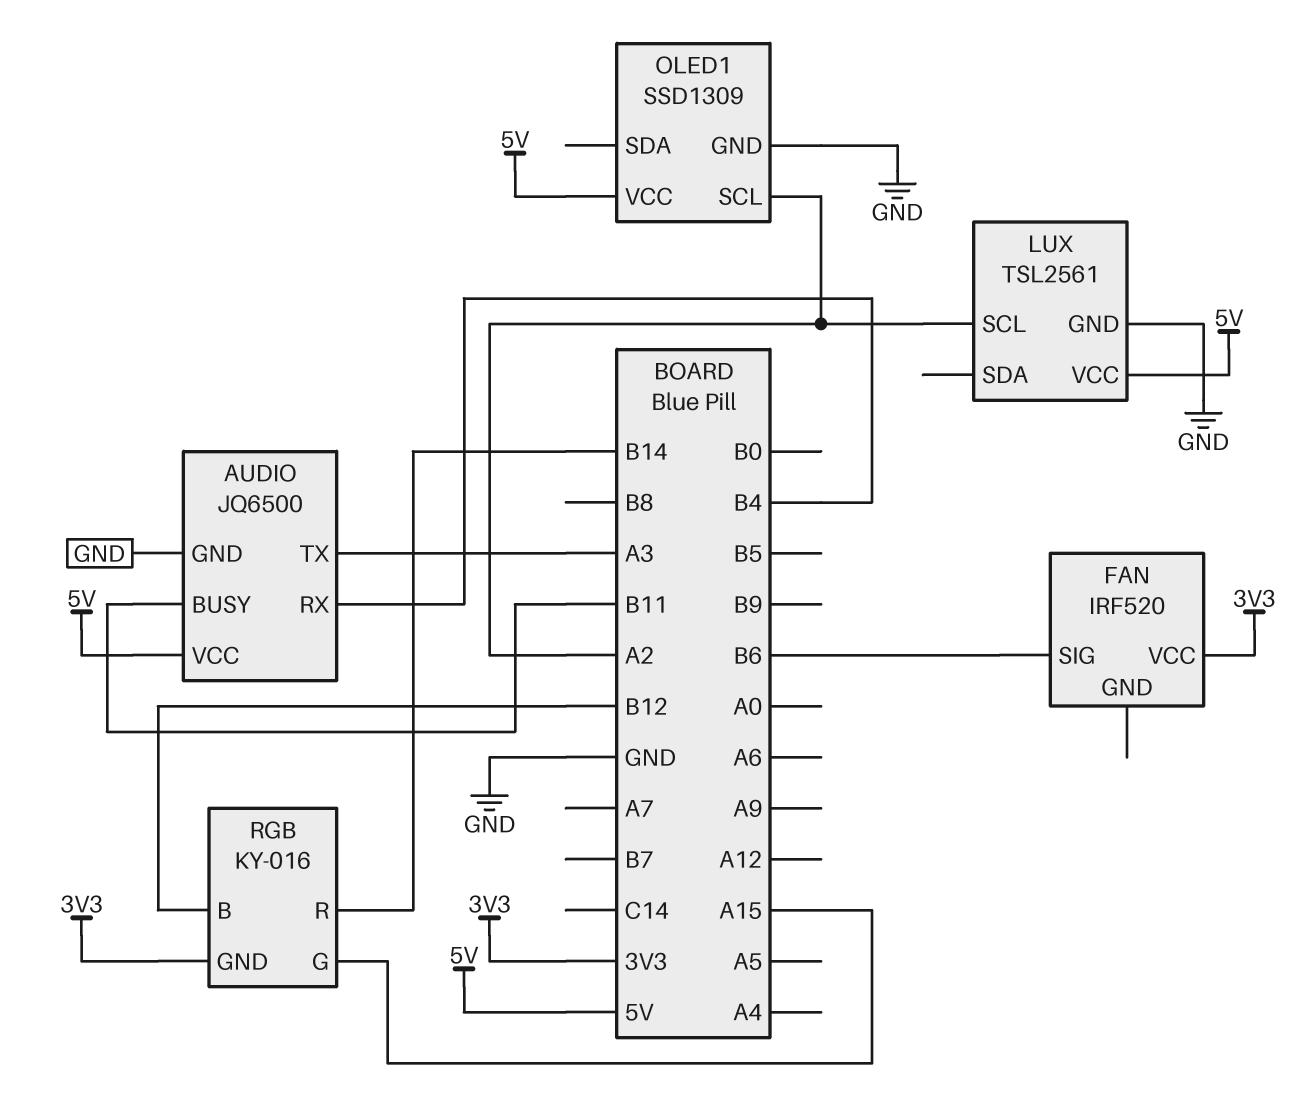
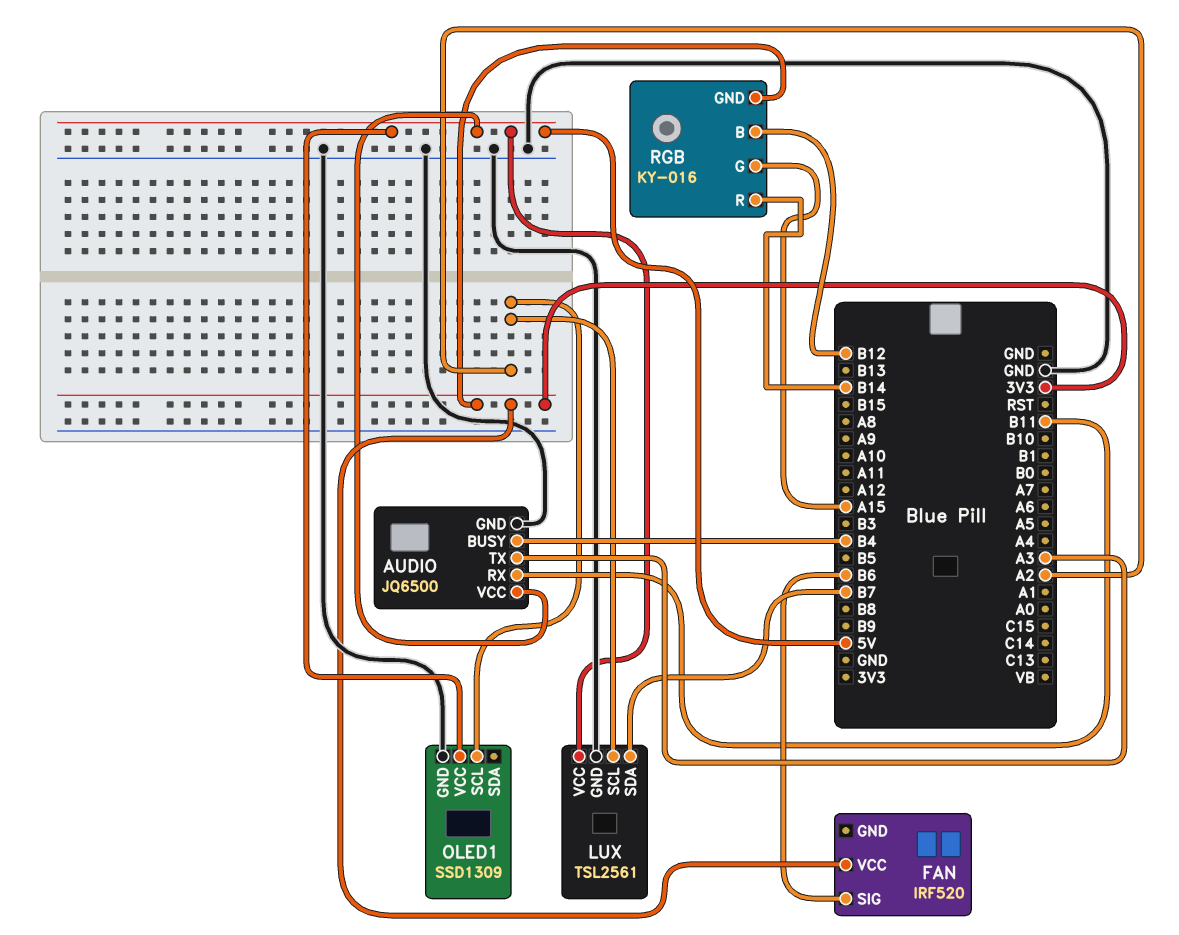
AUDIO pin BUSY: B11 -> B4
AUDIO pin RX: B4 -> B11
LUX pin SDA: none -> B7

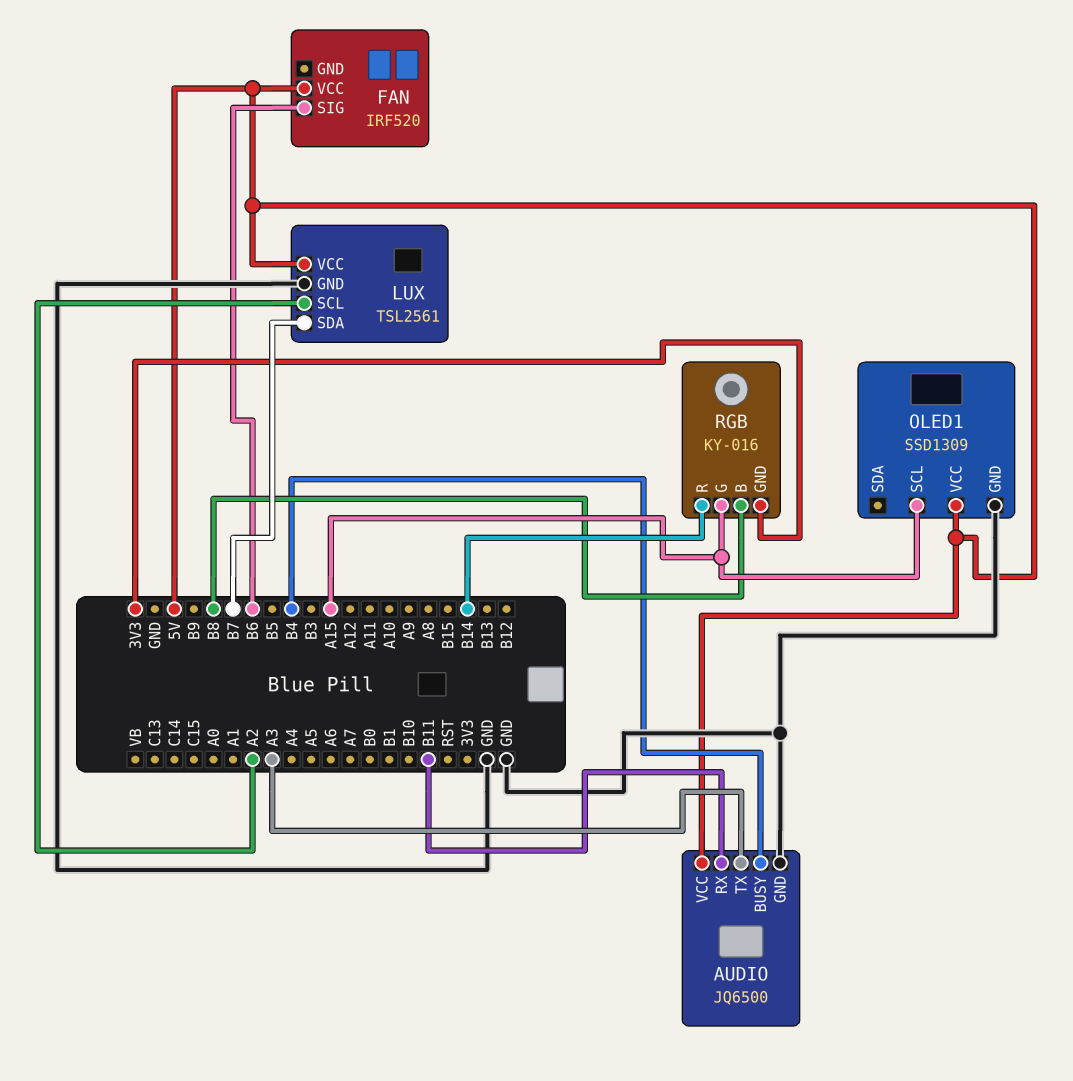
FAN pin VCC: 3V3 -> 5V
OLED1 pin SCL: A2 -> A15
RGB pin B: B12 -> B8

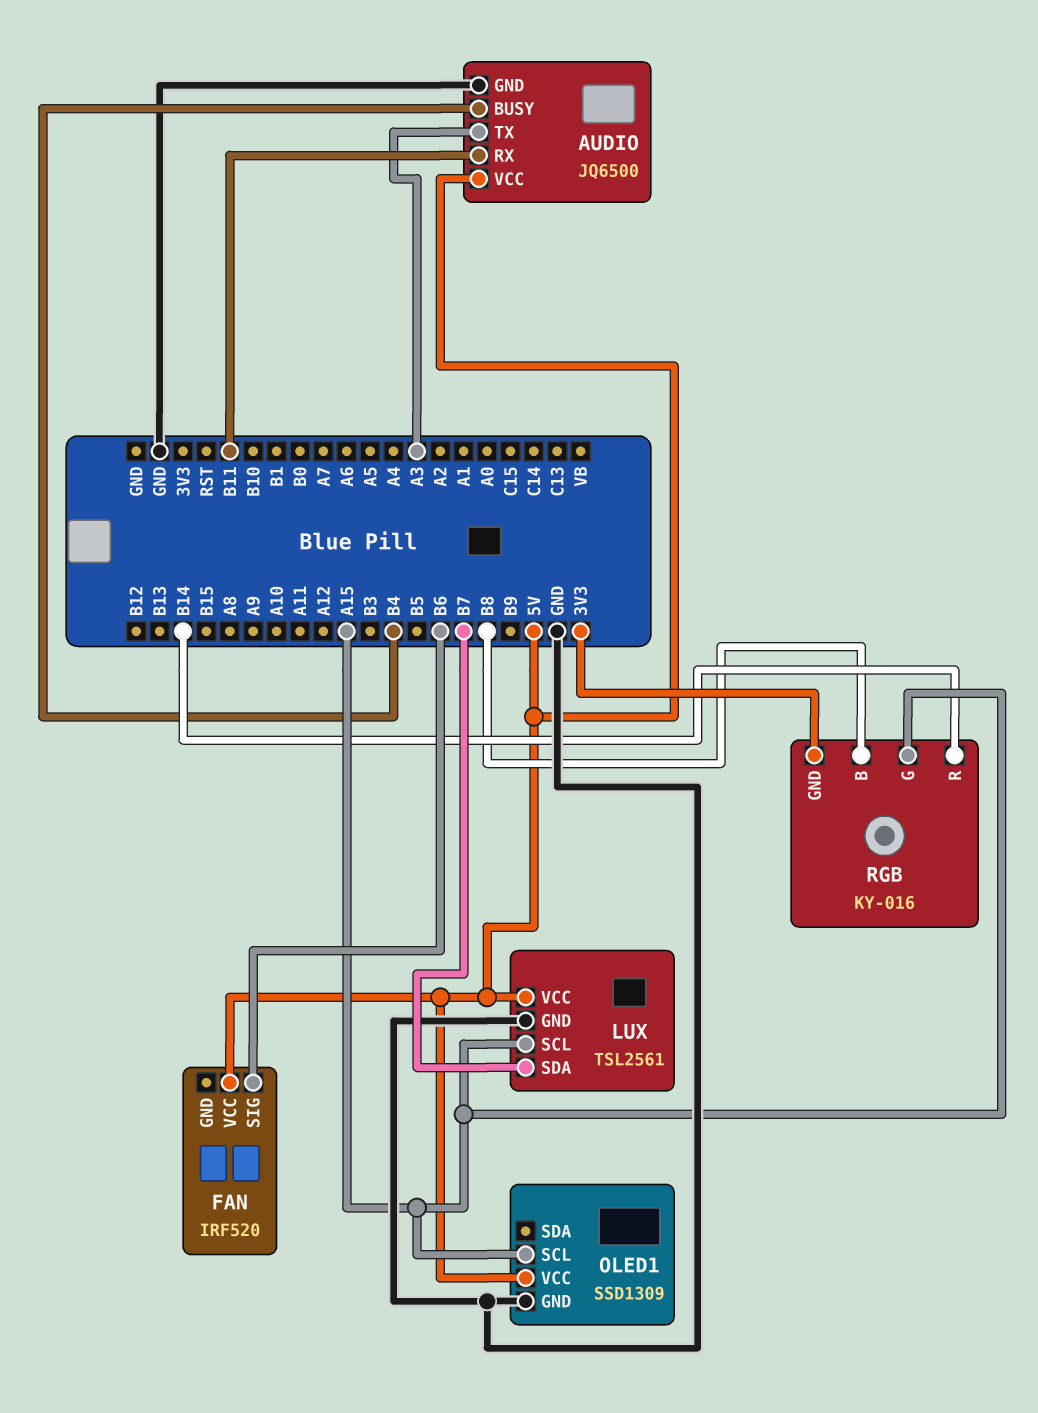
LUX pin SCL: A2 -> A15

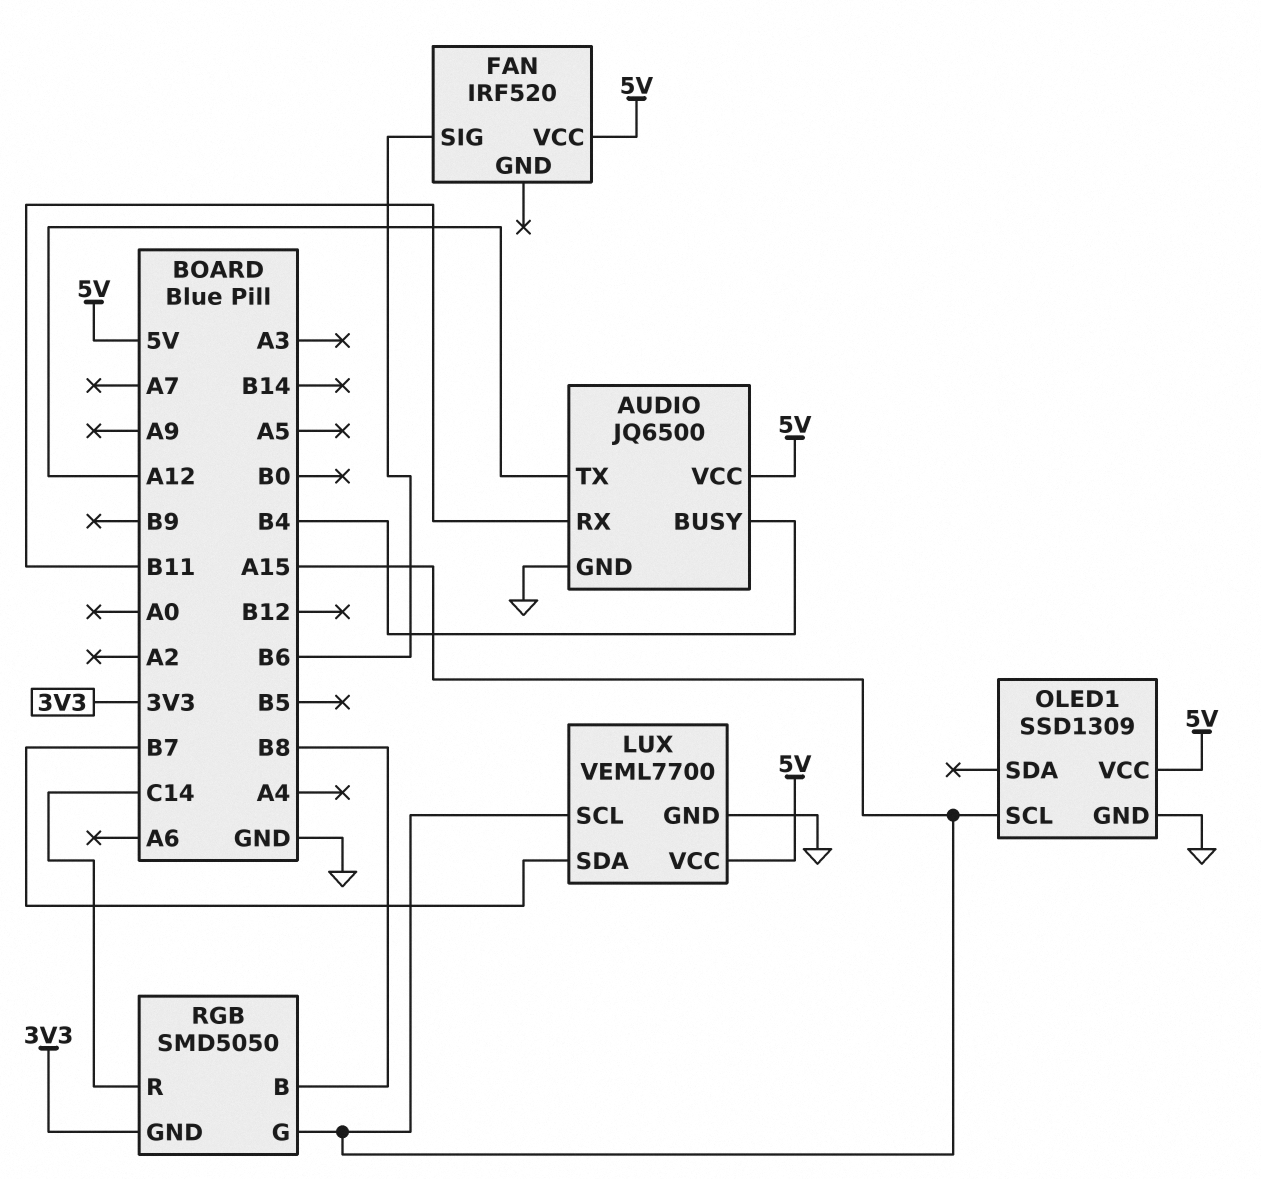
AUDIO pin TX: A3 -> A12
LUX: TSL2561 -> VEML7700
RGB: KY-016 -> SMD5050
RGB pin R: B14 -> C14

